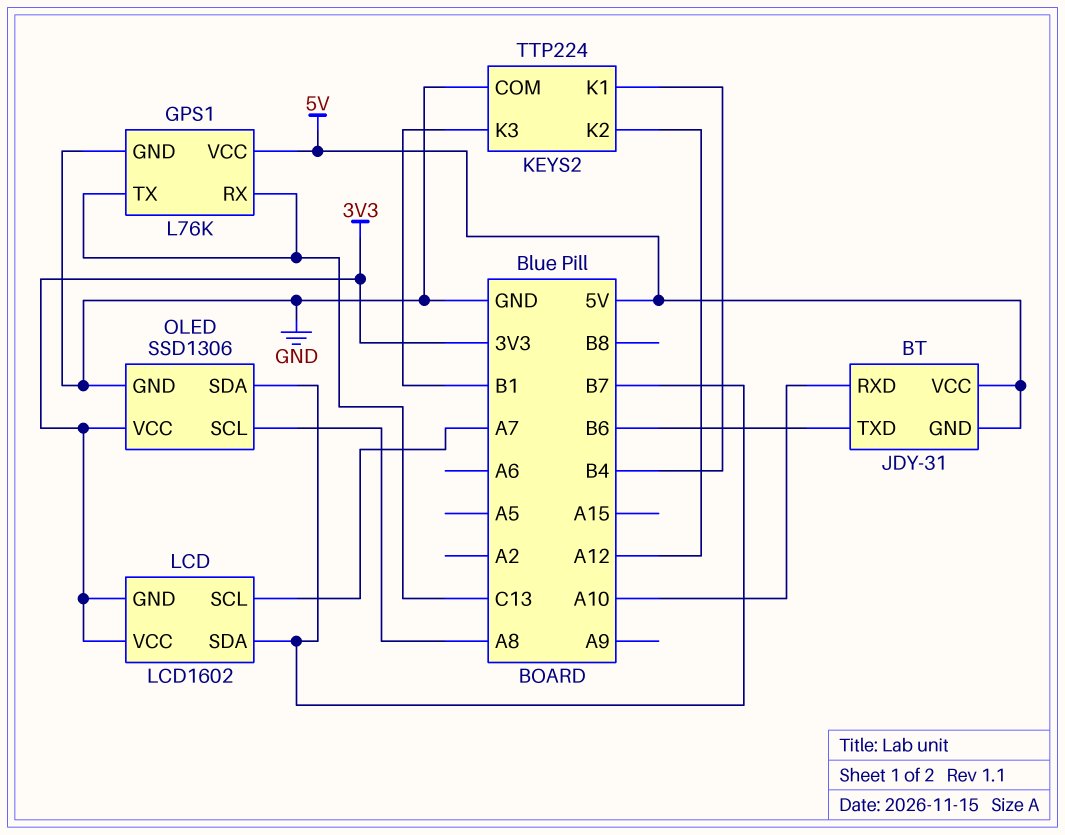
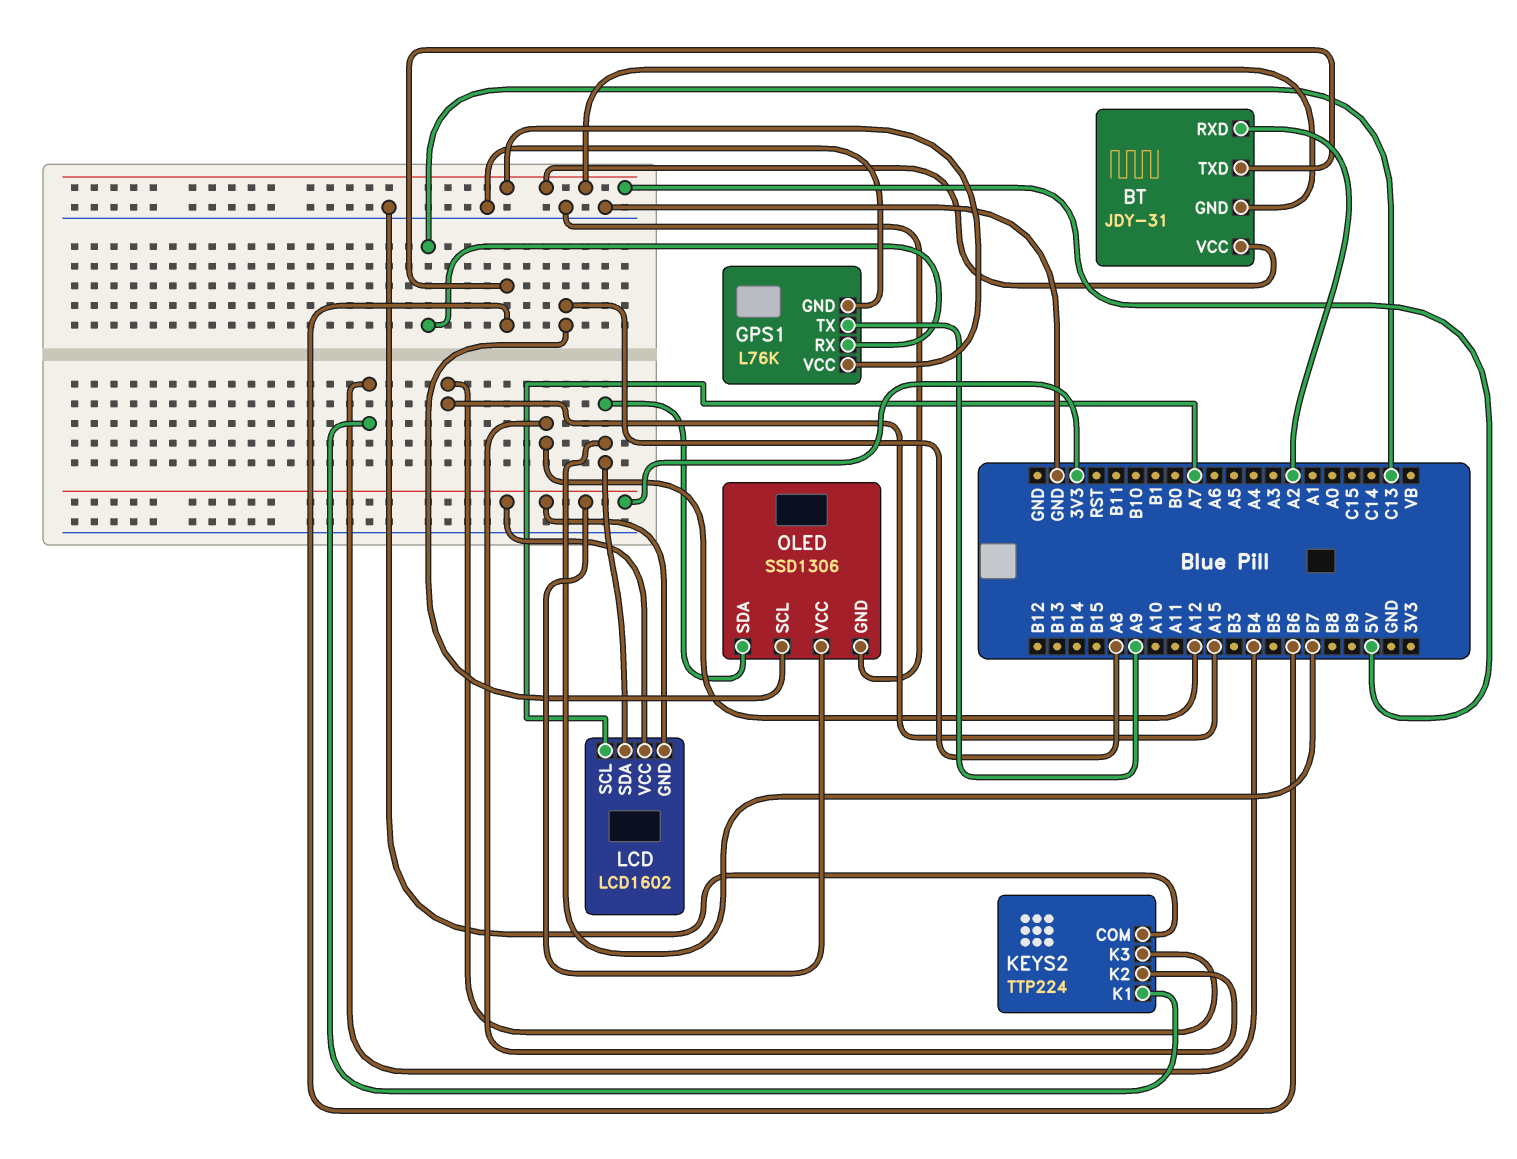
BT pin RXD: A10 -> A2
GPS1 pin TX: C13 -> A9
KEYS2 pin K3: B1 -> A15

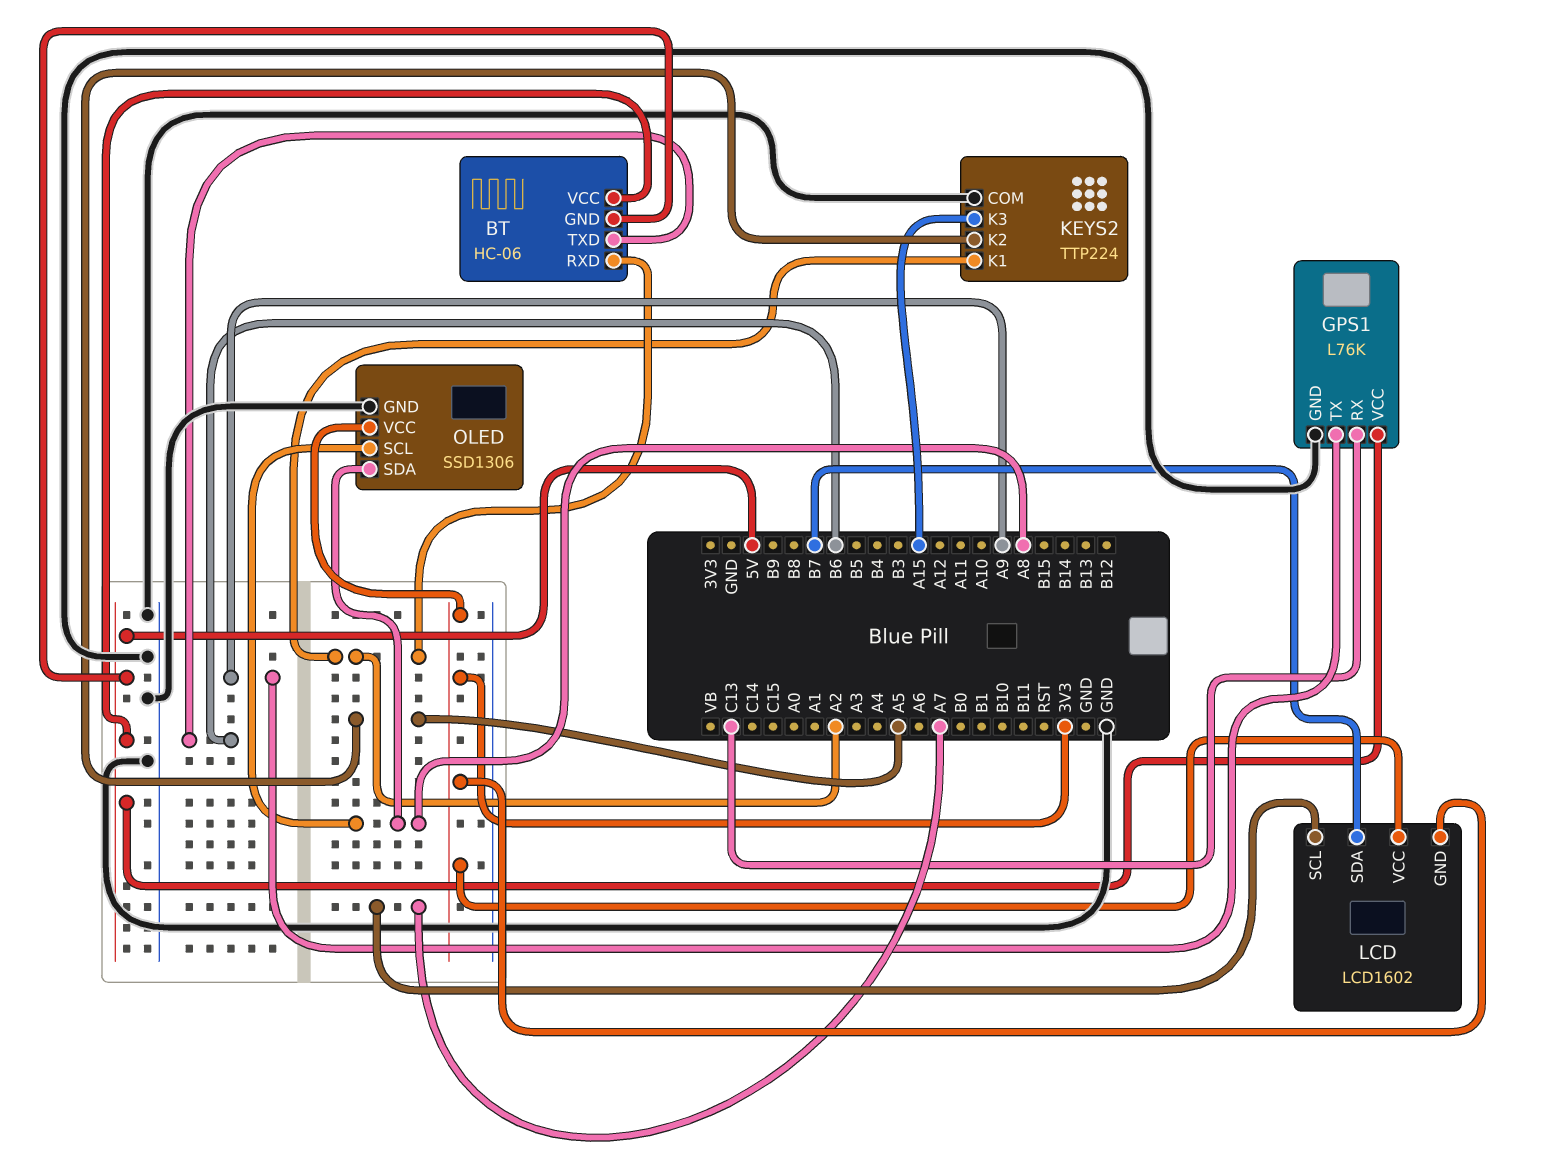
BT: JDY-31 -> HC-06
KEYS2 pin K1: B4 -> A2
KEYS2 pin K2: A12 -> A5
OLED pin SDA: B7 -> A8

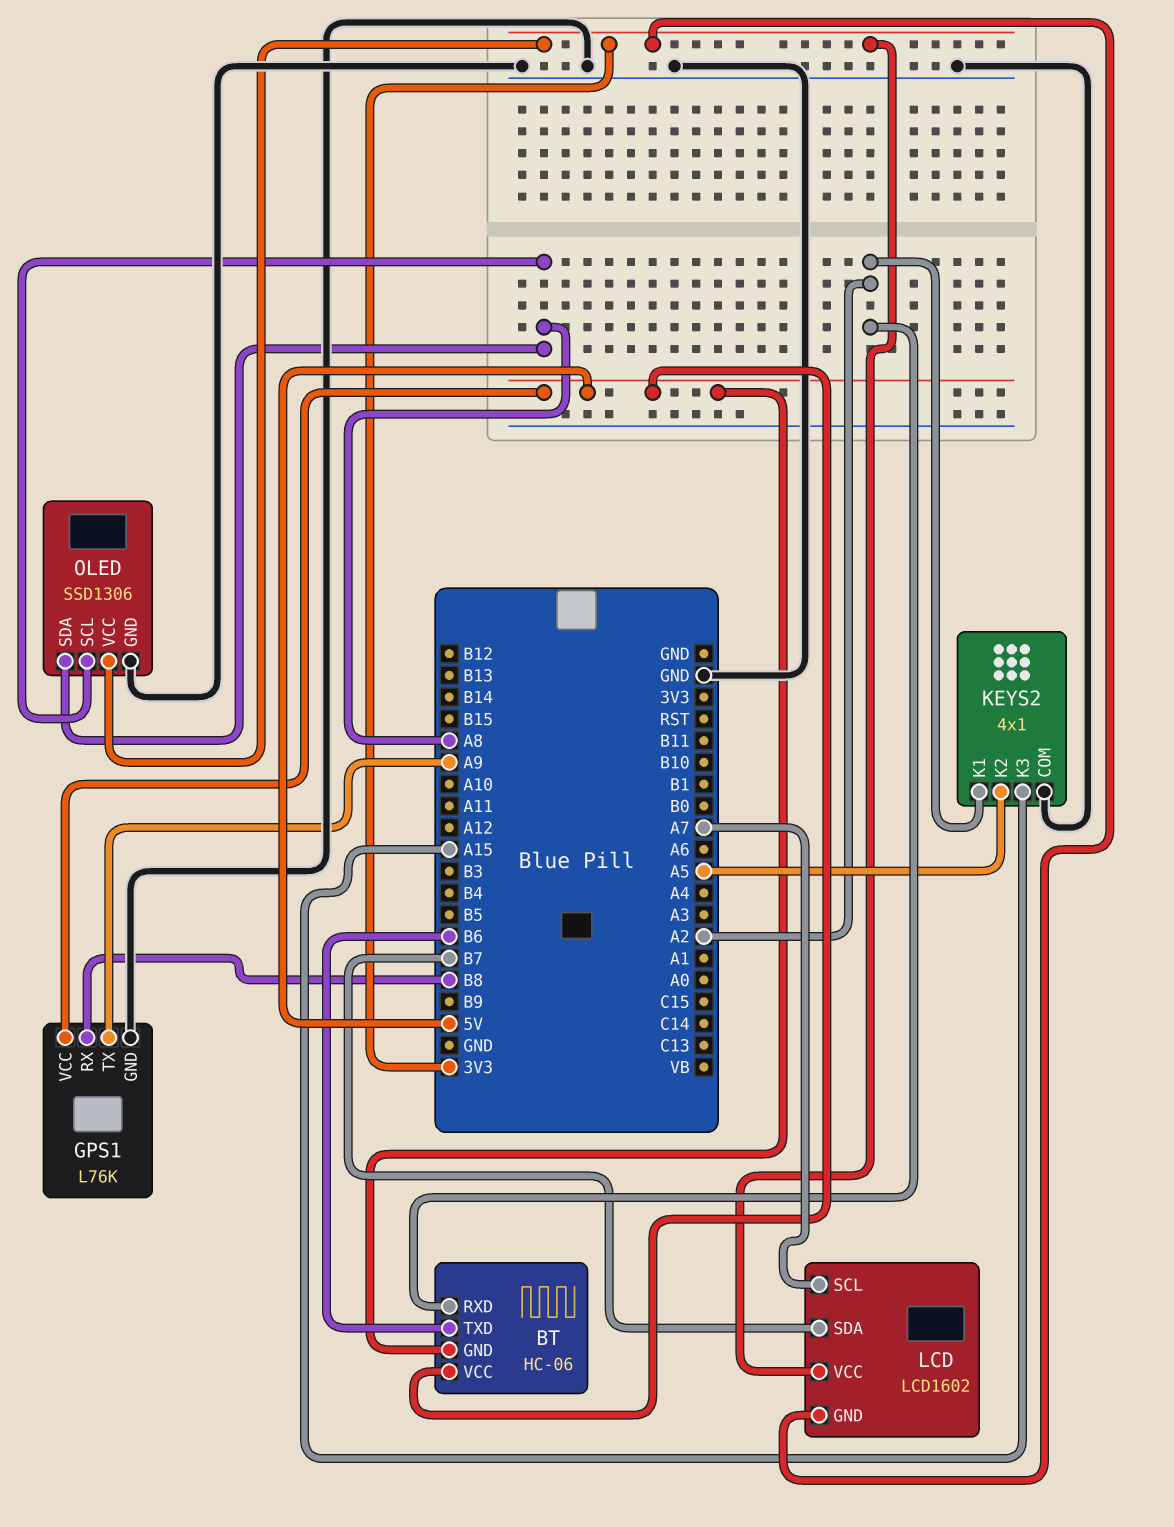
GPS1 pin RX: C13 -> B8
KEYS2: TTP224 -> 4x1

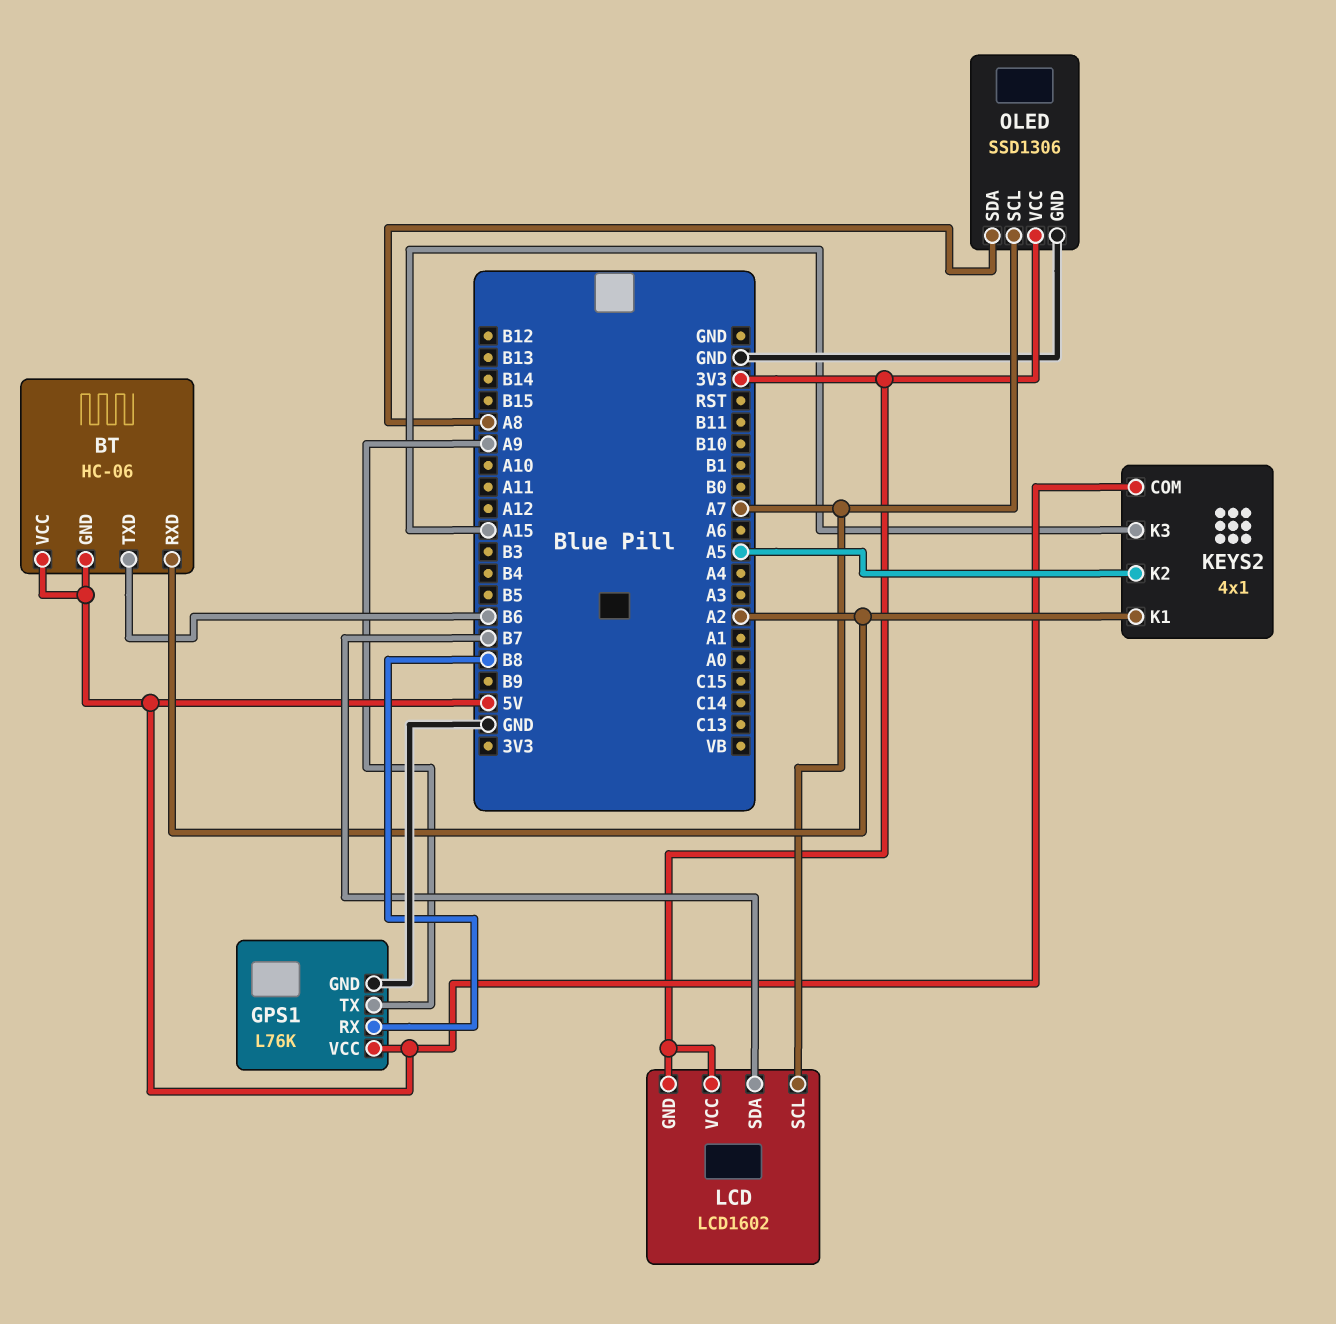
KEYS2 pin COM: GND -> 5V
OLED pin SCL: A8 -> A7

